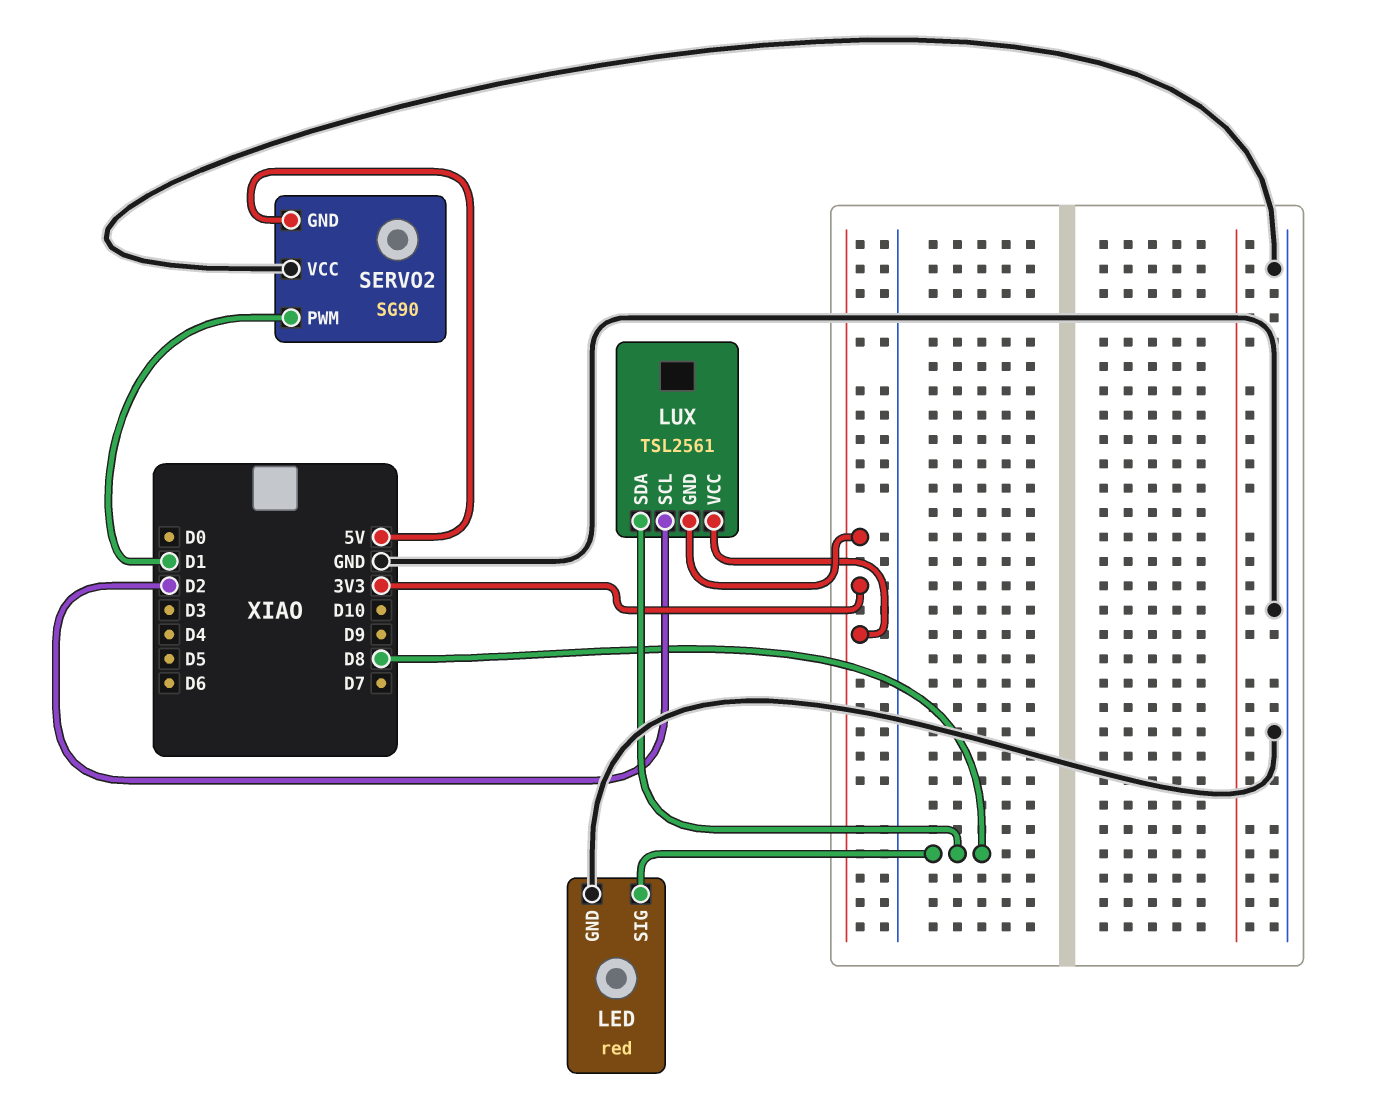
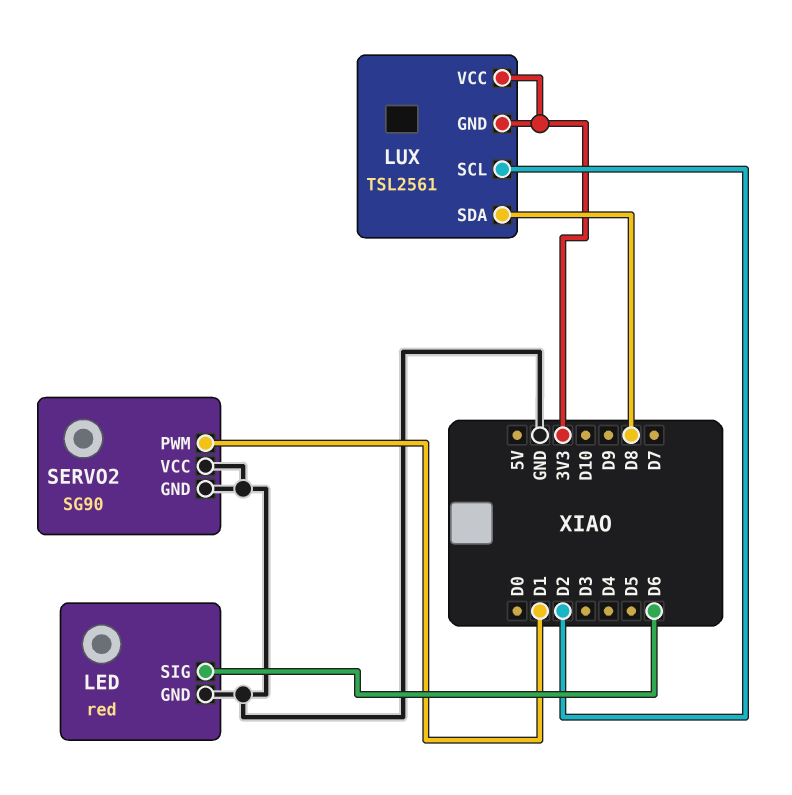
LED pin SIG: D8 -> D6
SERVO2 pin GND: 5V -> GND

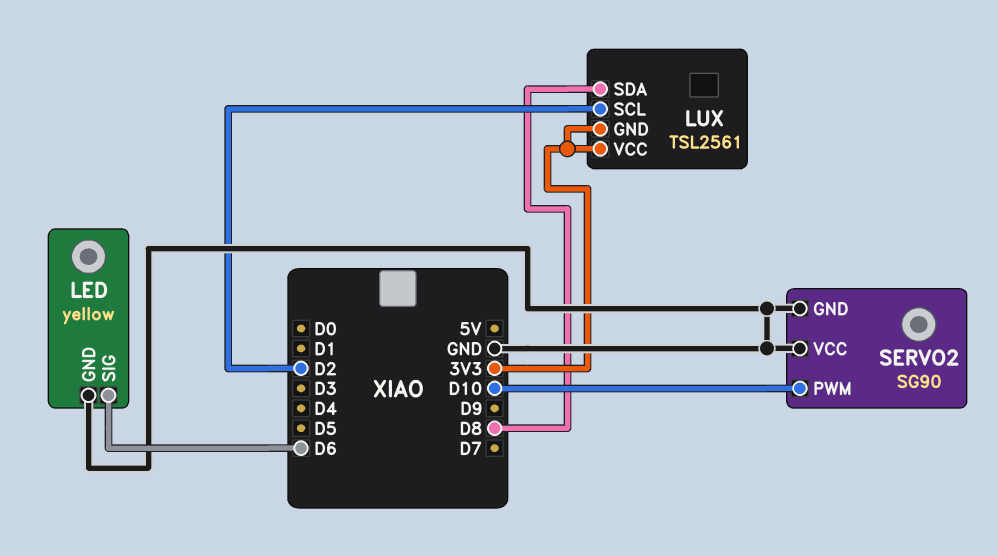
LED: red -> yellow
SERVO2 pin PWM: D1 -> D10

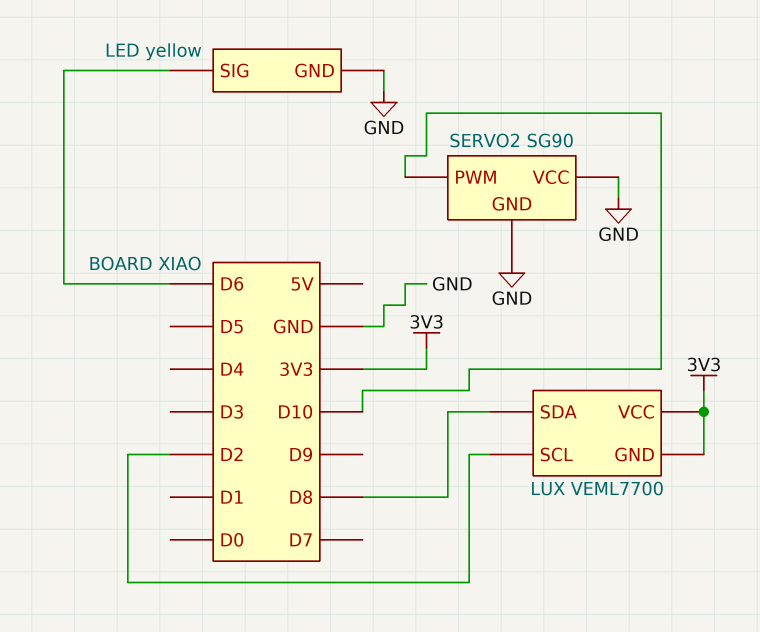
LUX: TSL2561 -> VEML7700

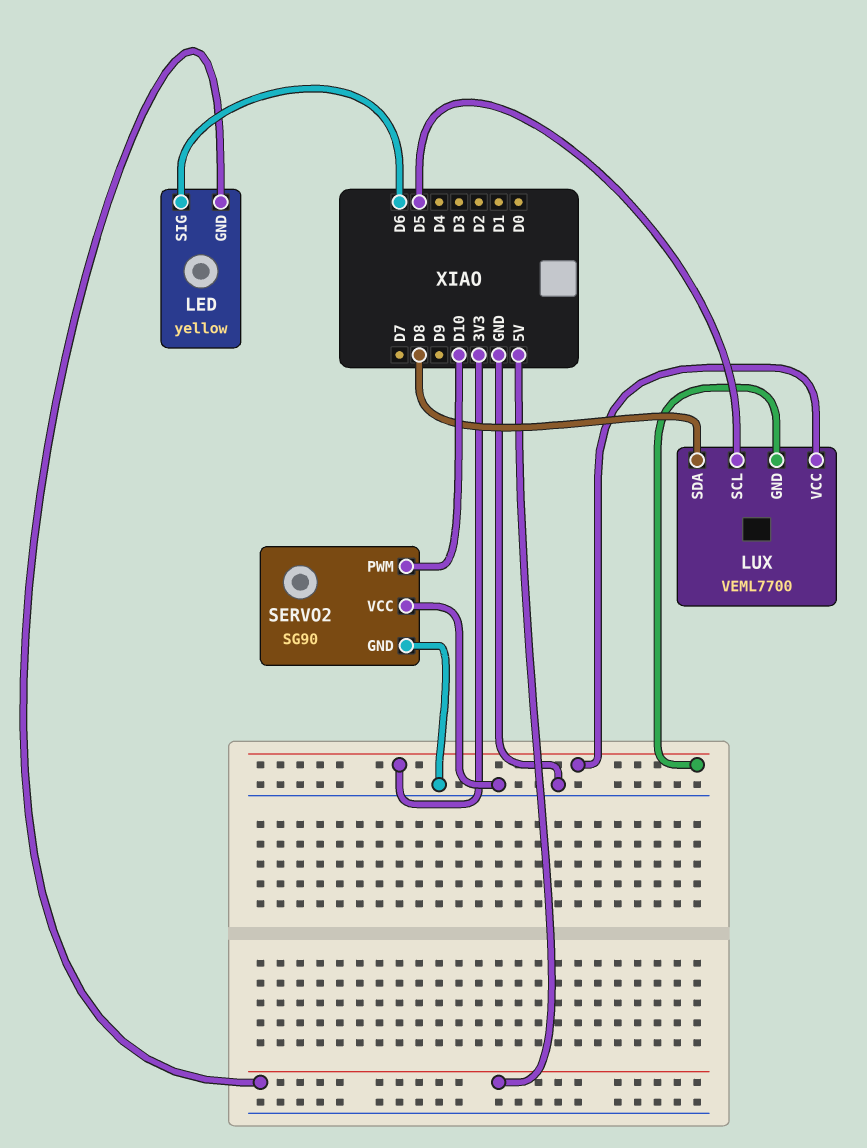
LED pin GND: GND -> 5V
LUX pin SCL: D2 -> D5

